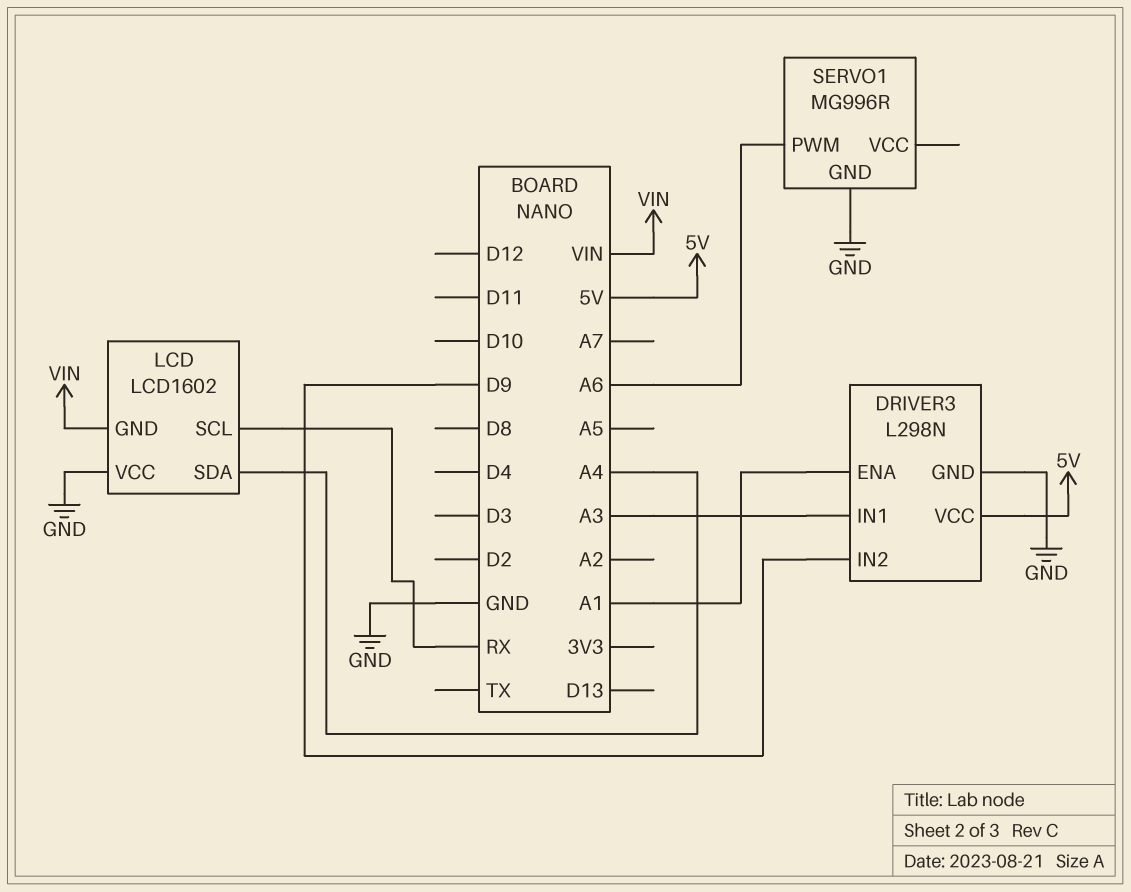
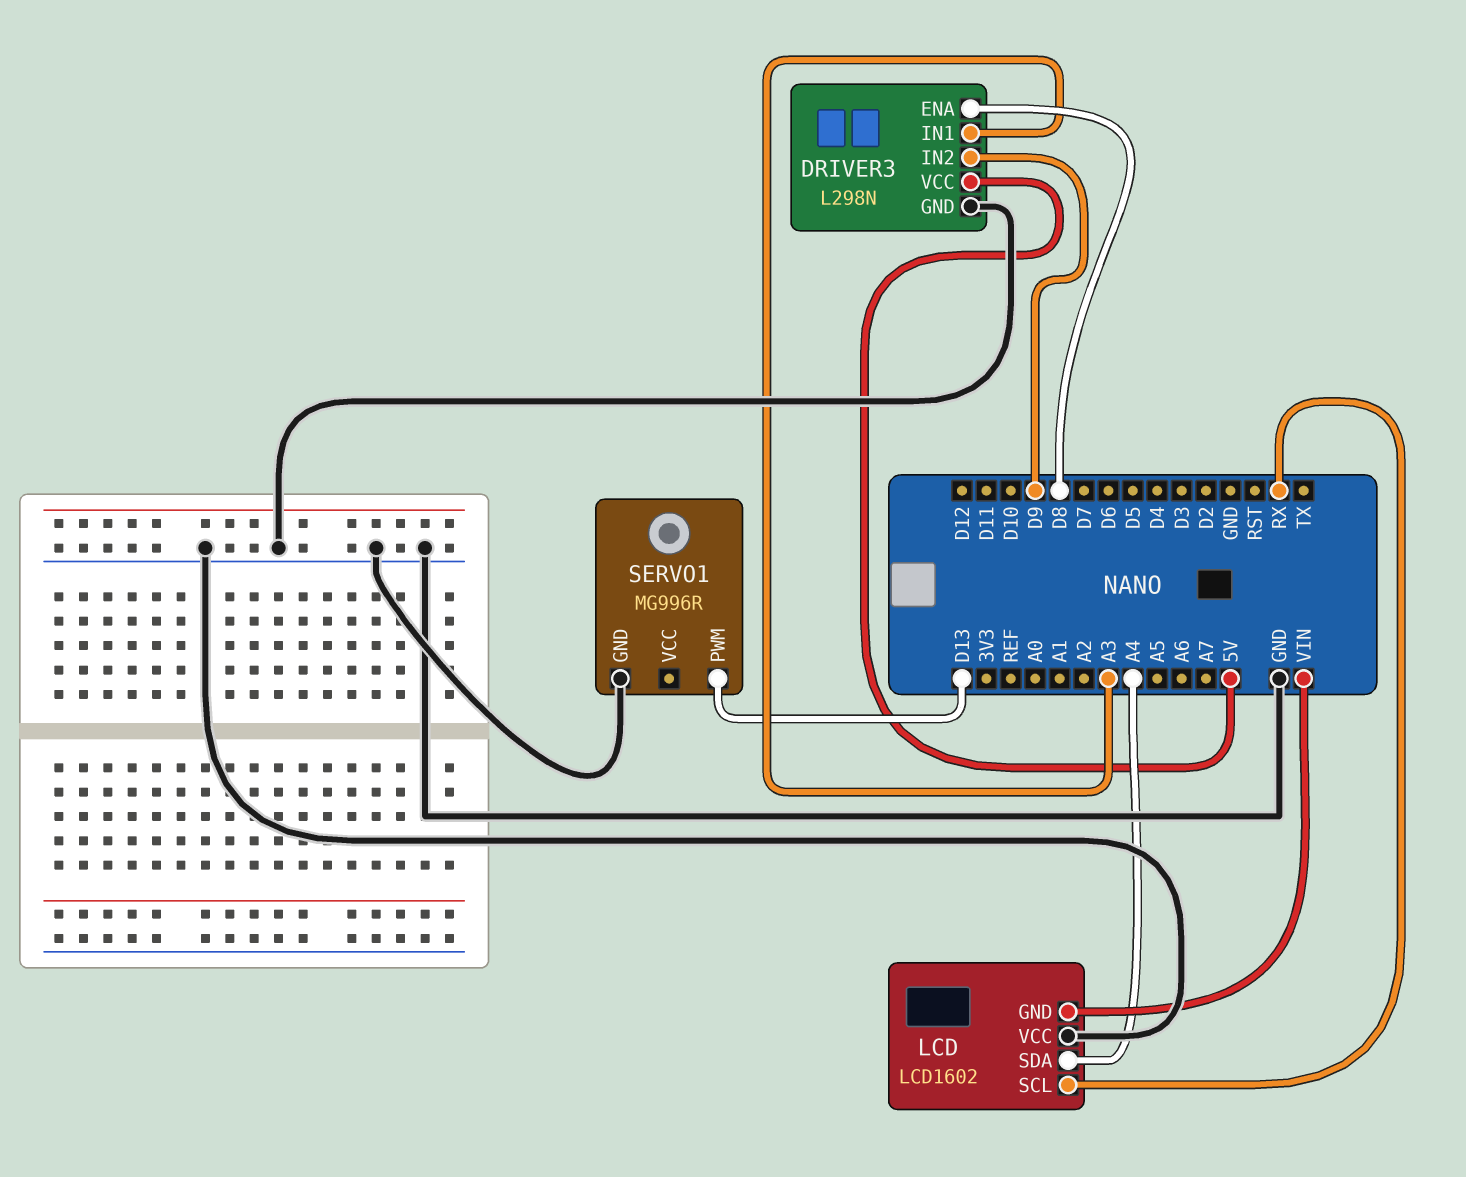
DRIVER3 pin ENA: A1 -> D8
SERVO1 pin PWM: A6 -> D13

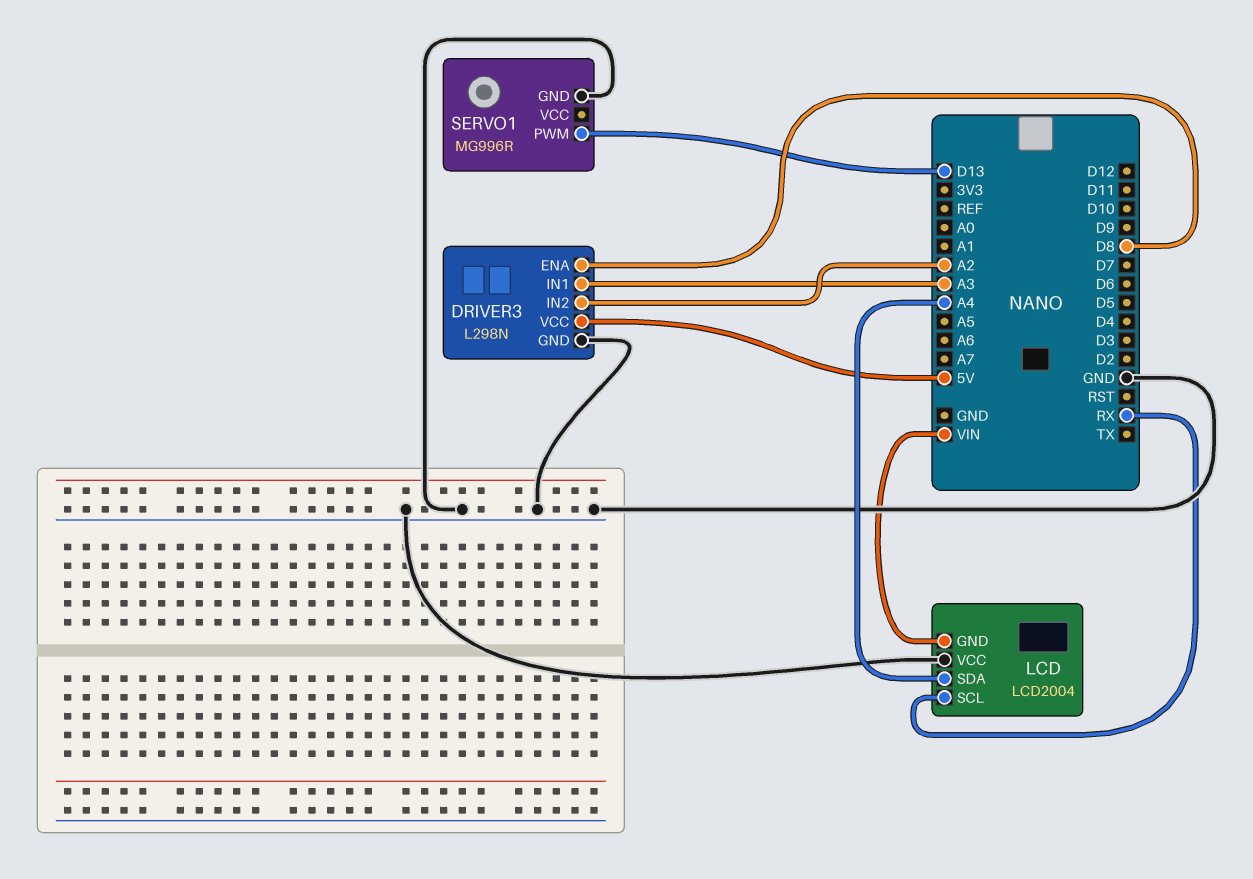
DRIVER3 pin IN2: D9 -> A2
LCD: LCD1602 -> LCD2004

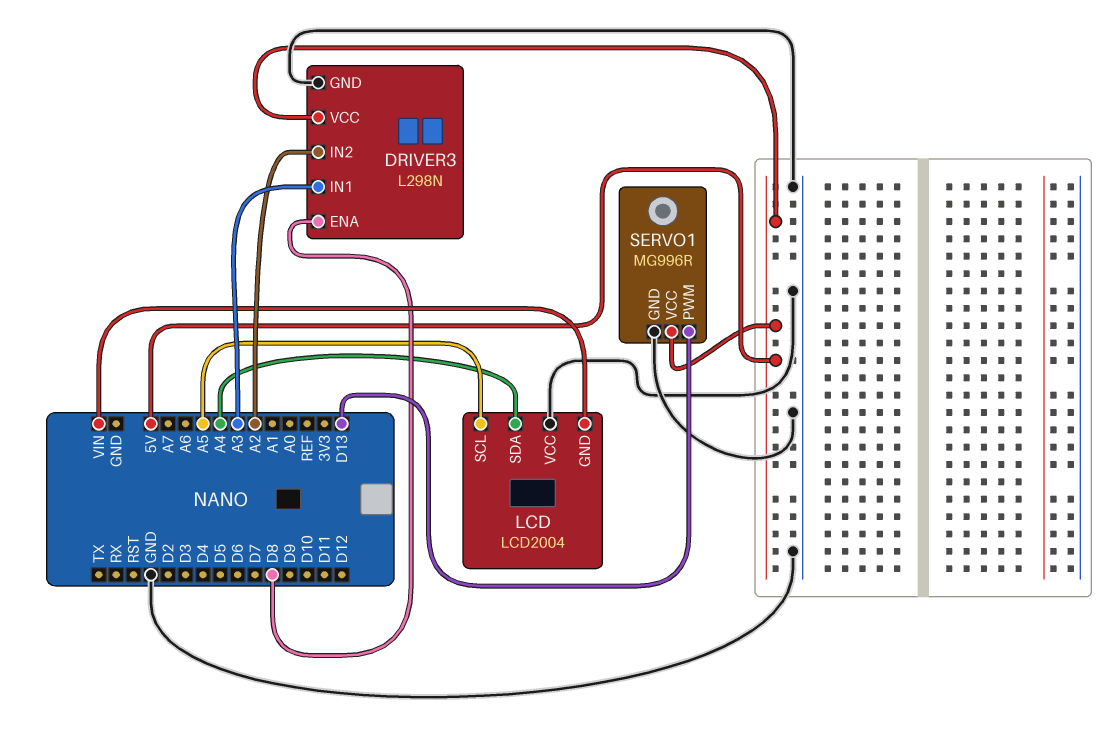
LCD pin SCL: RX -> A5
SERVO1 pin VCC: none -> 5V

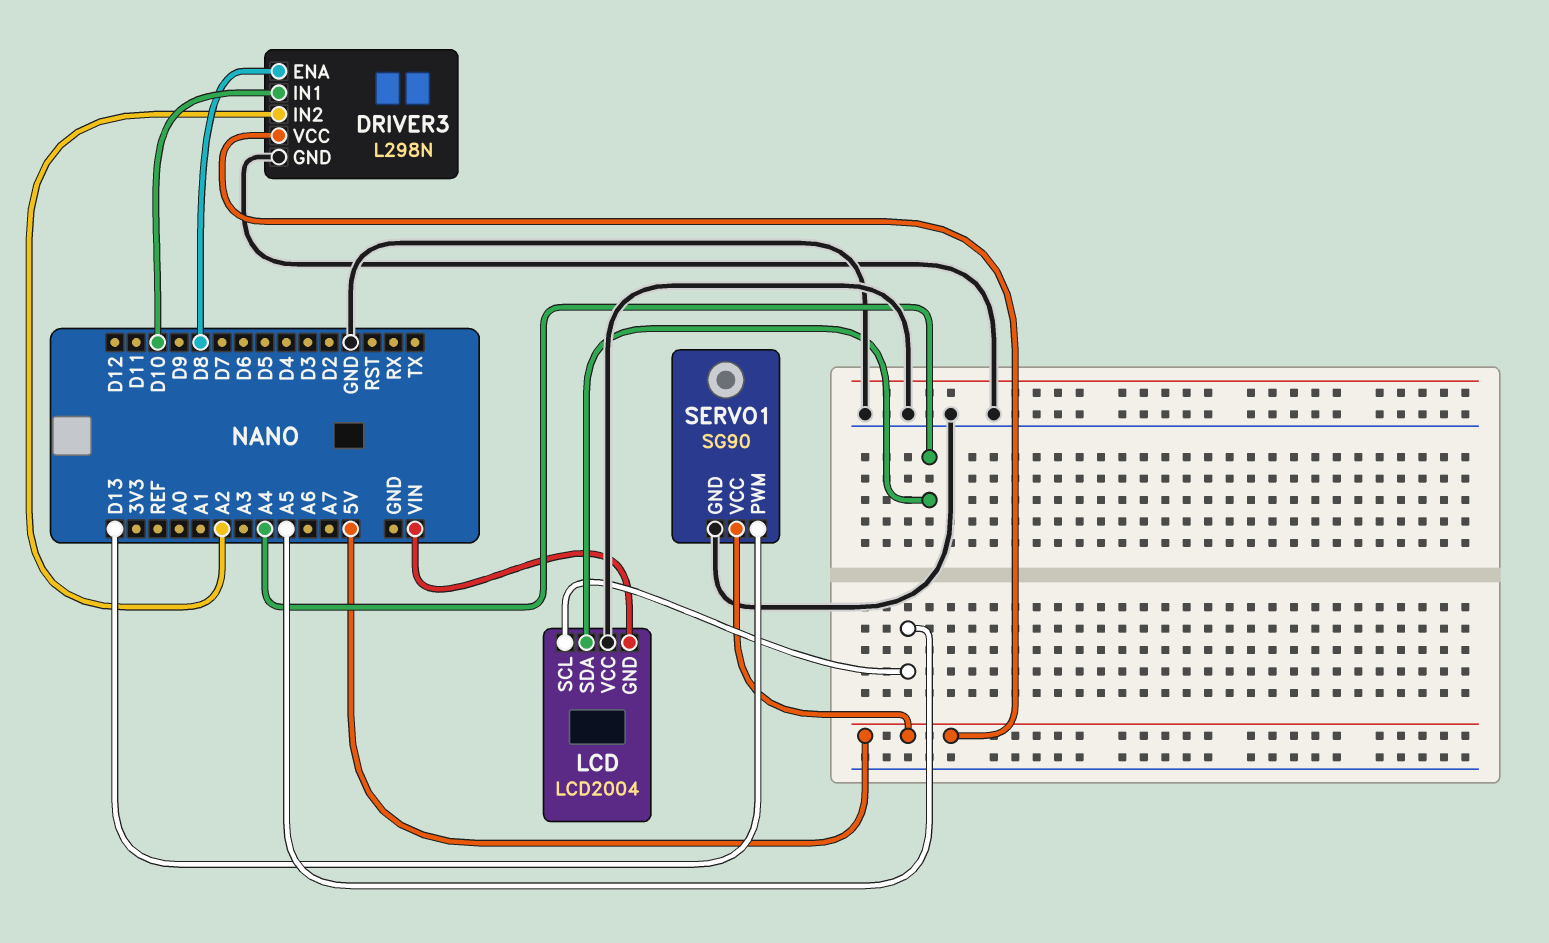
DRIVER3 pin IN1: A3 -> D10
SERVO1: MG996R -> SG90

